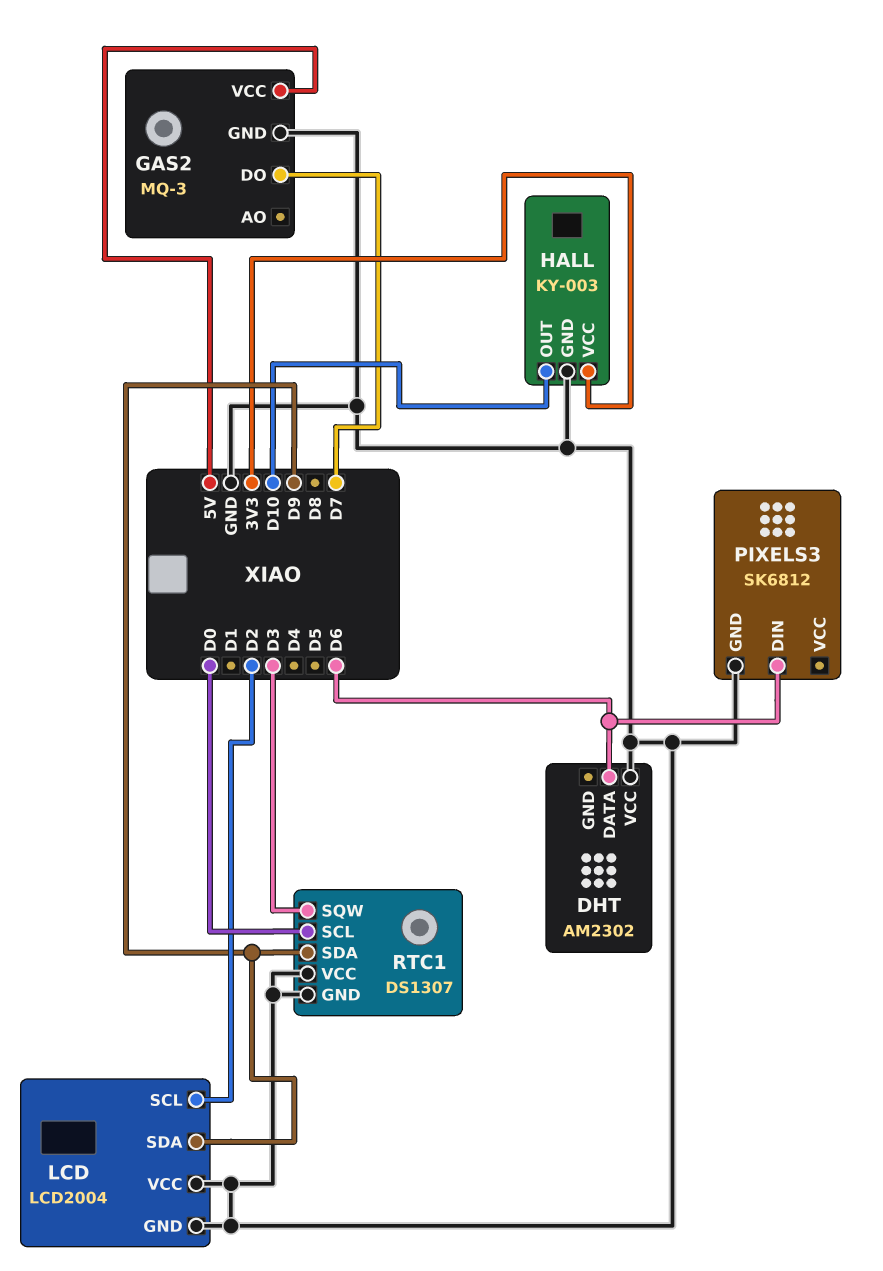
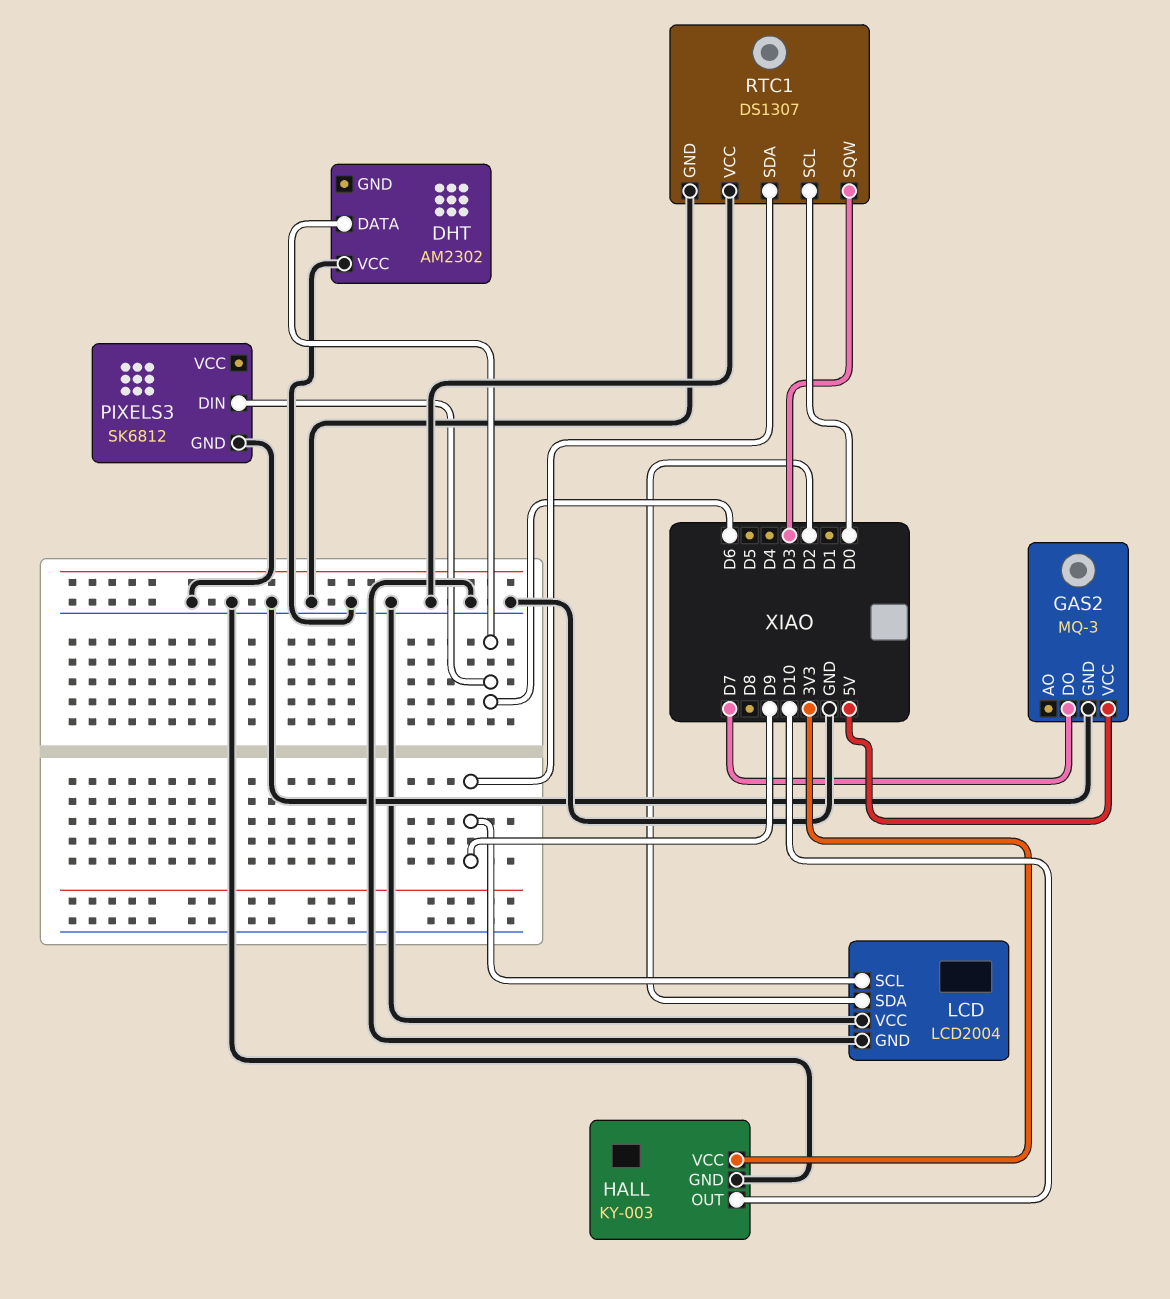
LCD pin SCL: D2 -> D9
LCD pin SDA: D9 -> D2

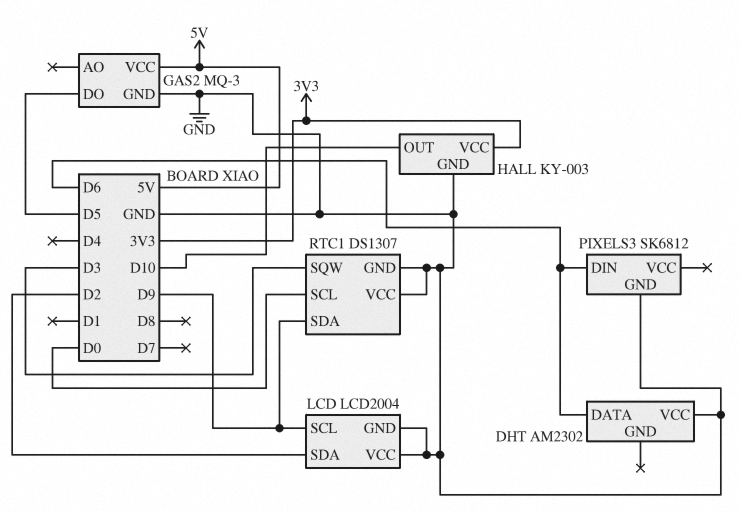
GAS2 pin DO: D7 -> D5

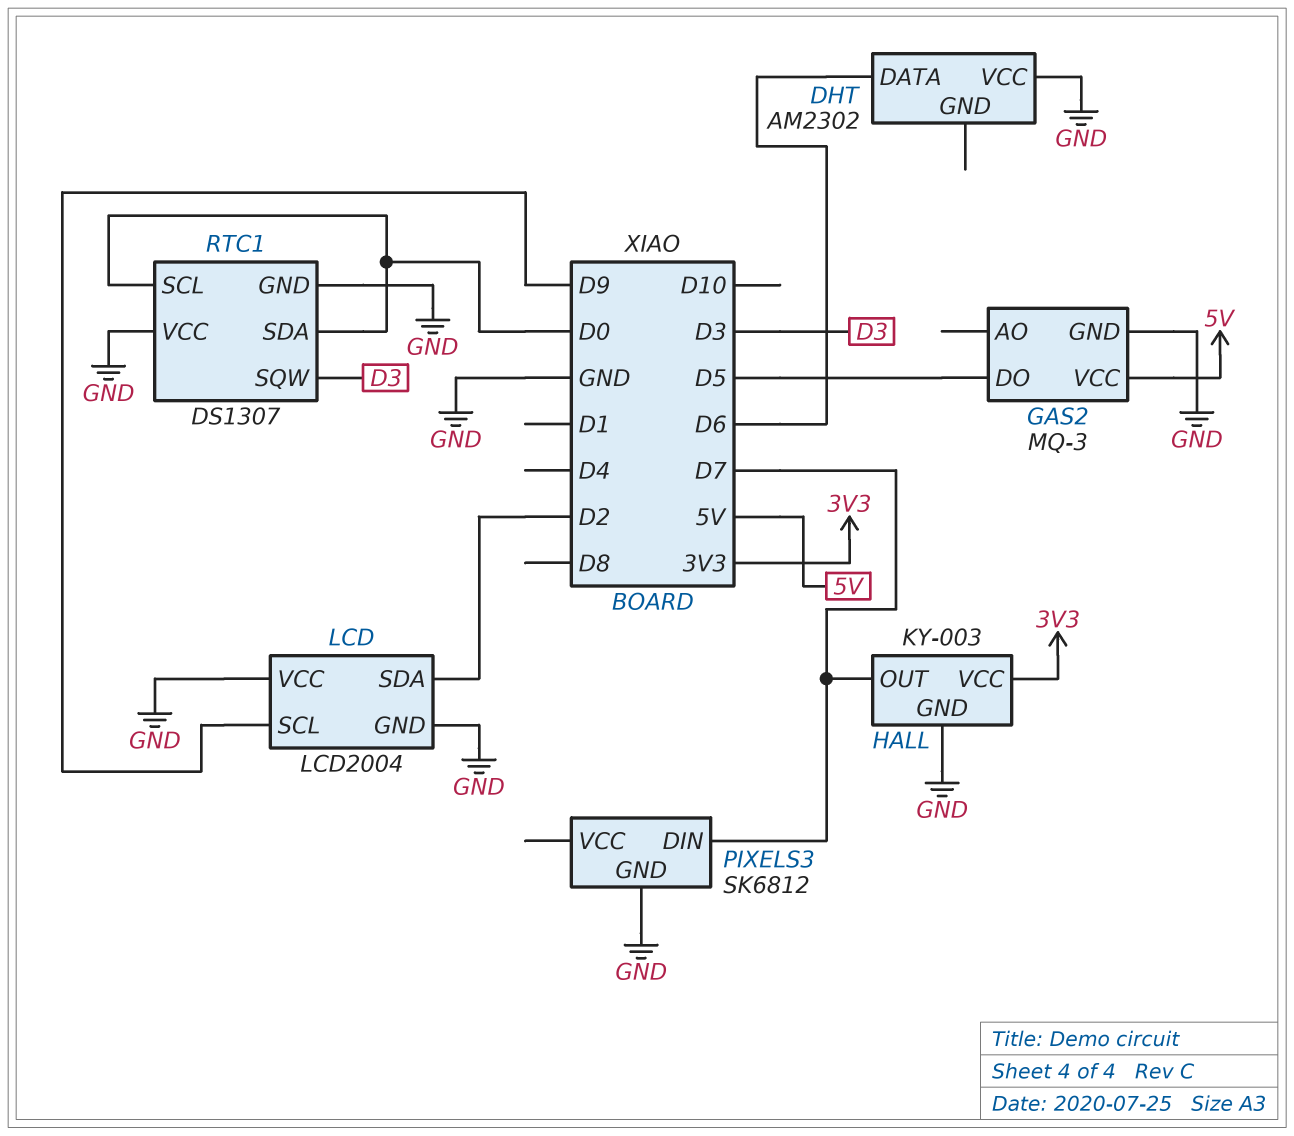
HALL pin OUT: D10 -> D7
PIXELS3 pin DIN: D6 -> D7
RTC1 pin SDA: D9 -> D0

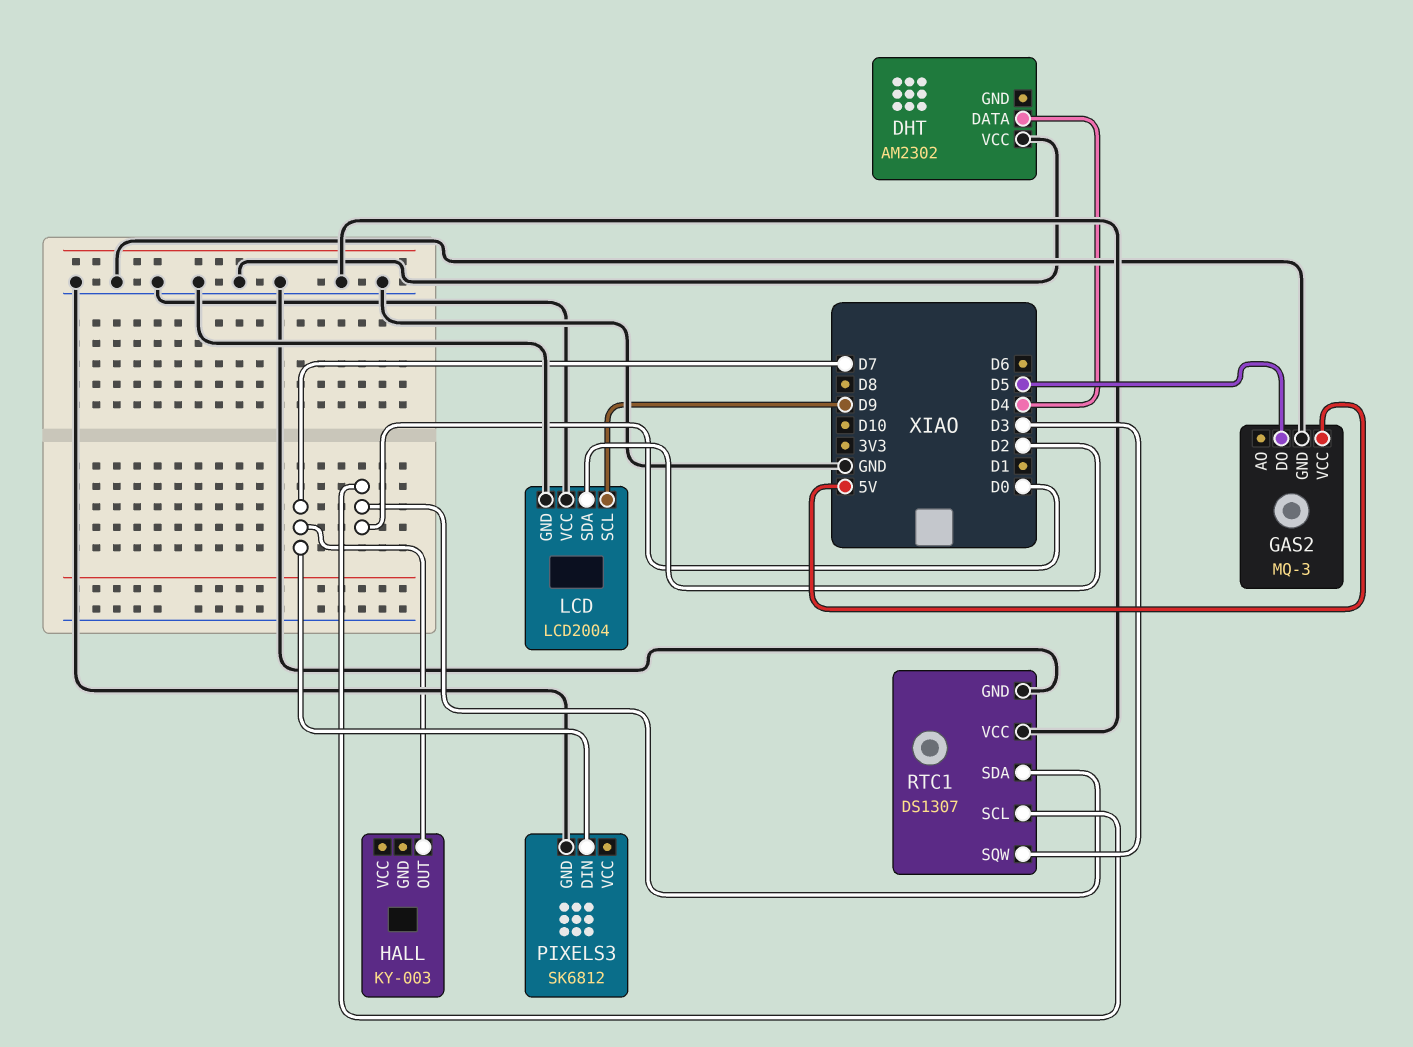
DHT pin DATA: D6 -> D4
HALL pin GND: GND -> none
HALL pin VCC: 3V3 -> none

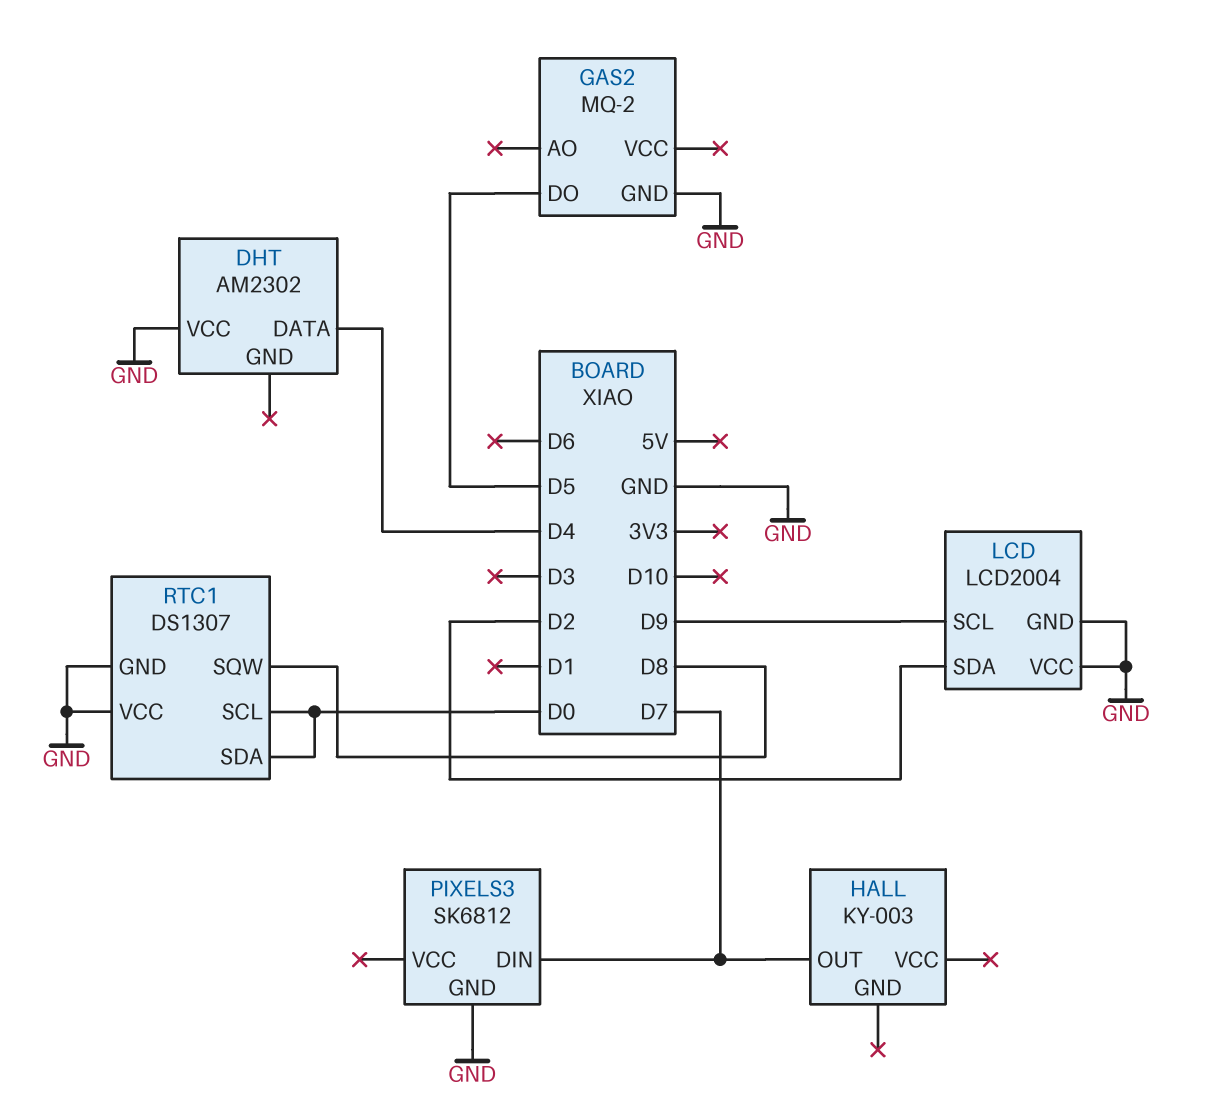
GAS2: MQ-3 -> MQ-2
GAS2 pin VCC: 5V -> none
RTC1 pin SQW: D3 -> D8

